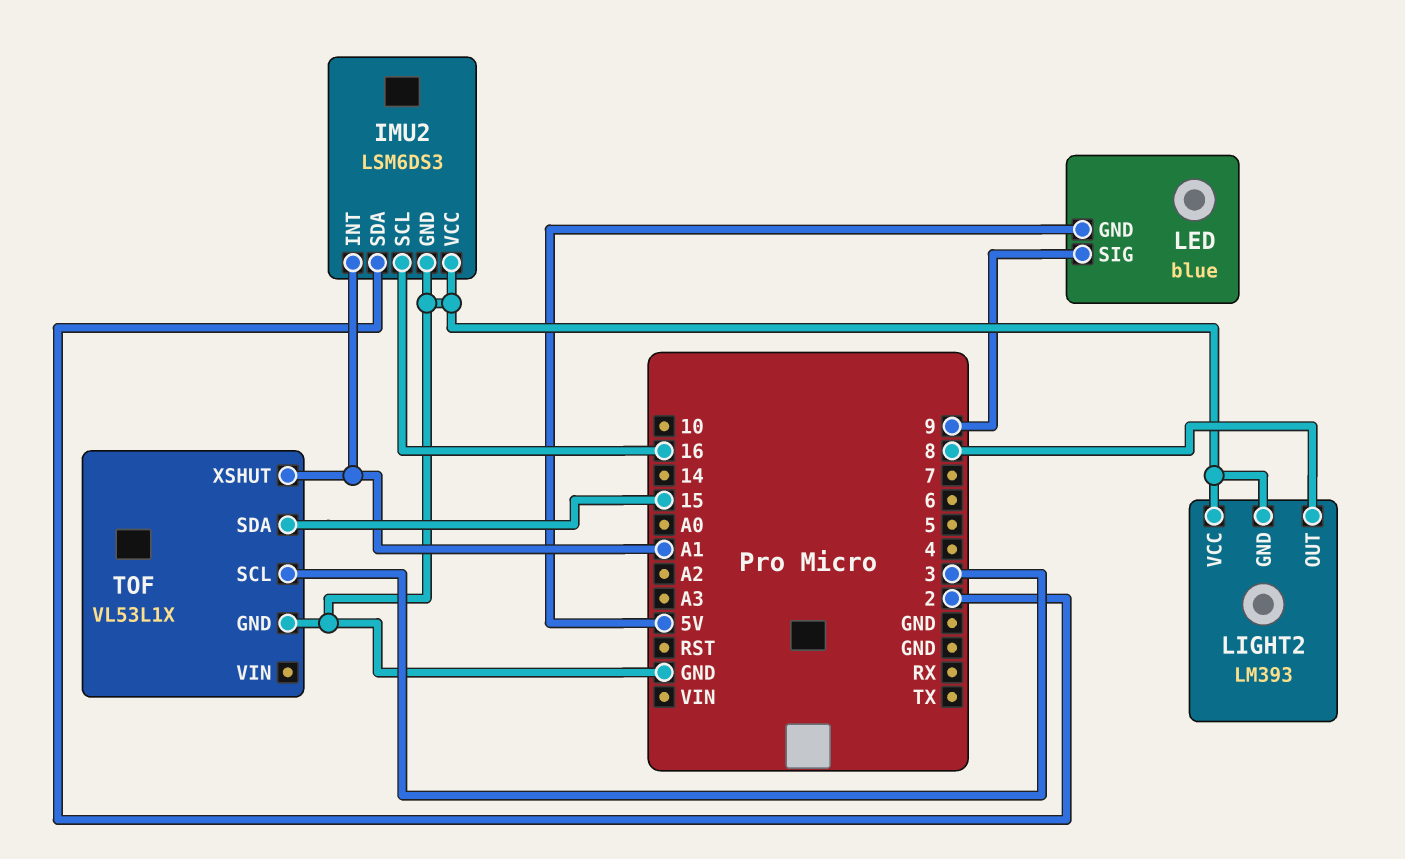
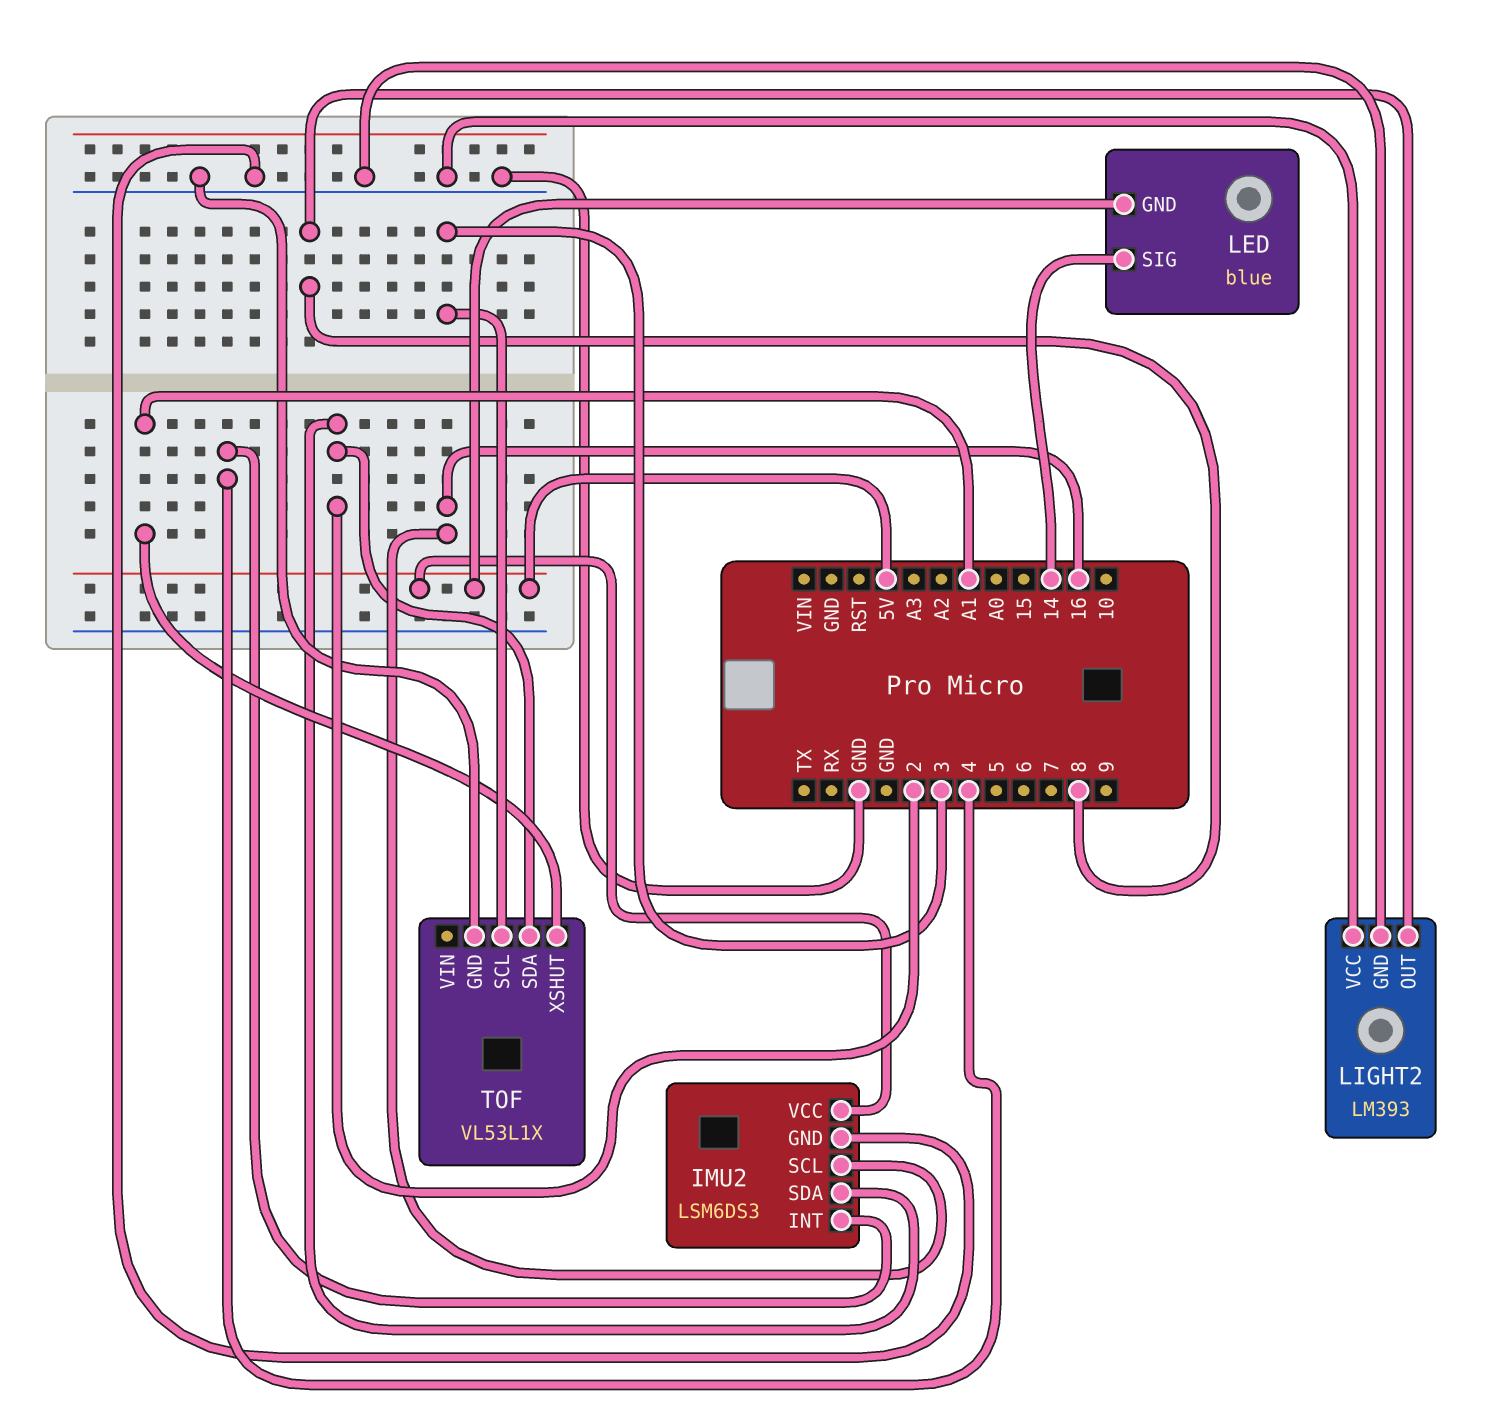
IMU2 pin INT: A1 -> 4
IMU2 pin VCC: GND -> 5V
LED pin SIG: 9 -> 14
TOF pin SDA: 15 -> 2

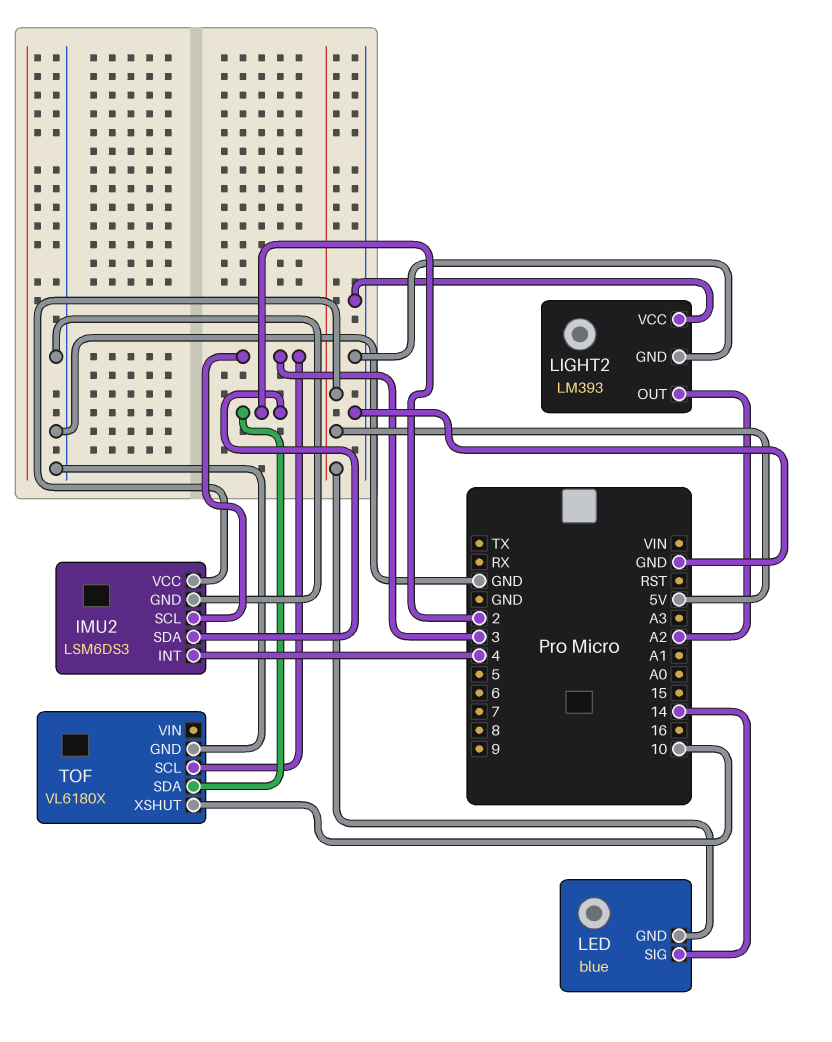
IMU2 pin SCL: 16 -> 3
LIGHT2 pin OUT: 8 -> A2
TOF: VL53L1X -> VL6180X
TOF pin XSHUT: A1 -> 10

